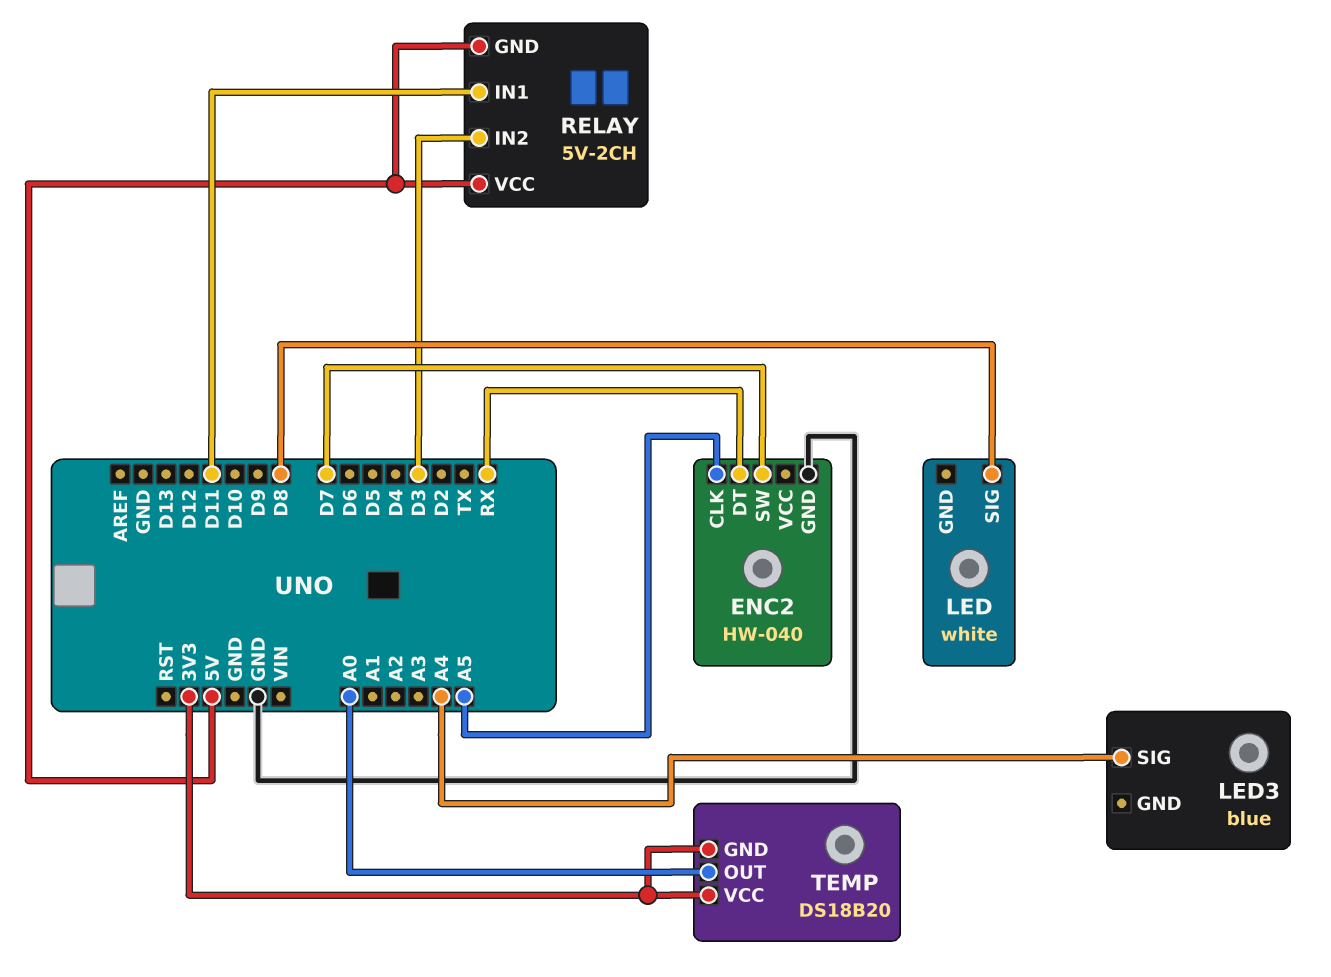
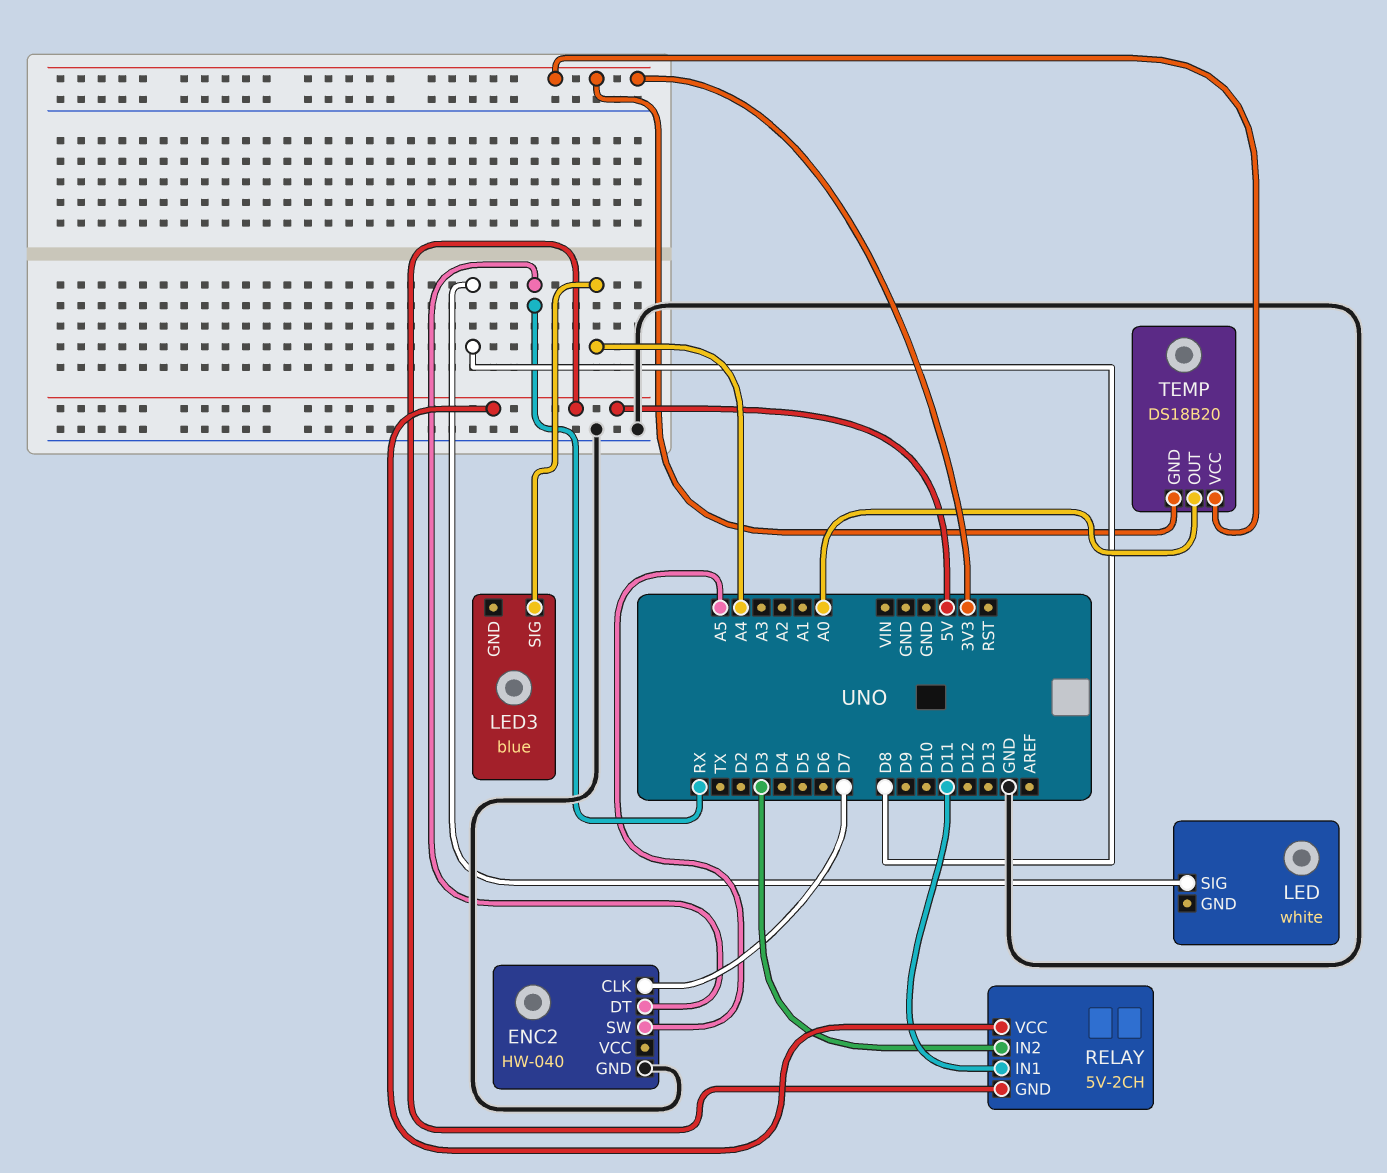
ENC2 pin CLK: A5 -> D7
ENC2 pin SW: D7 -> A5

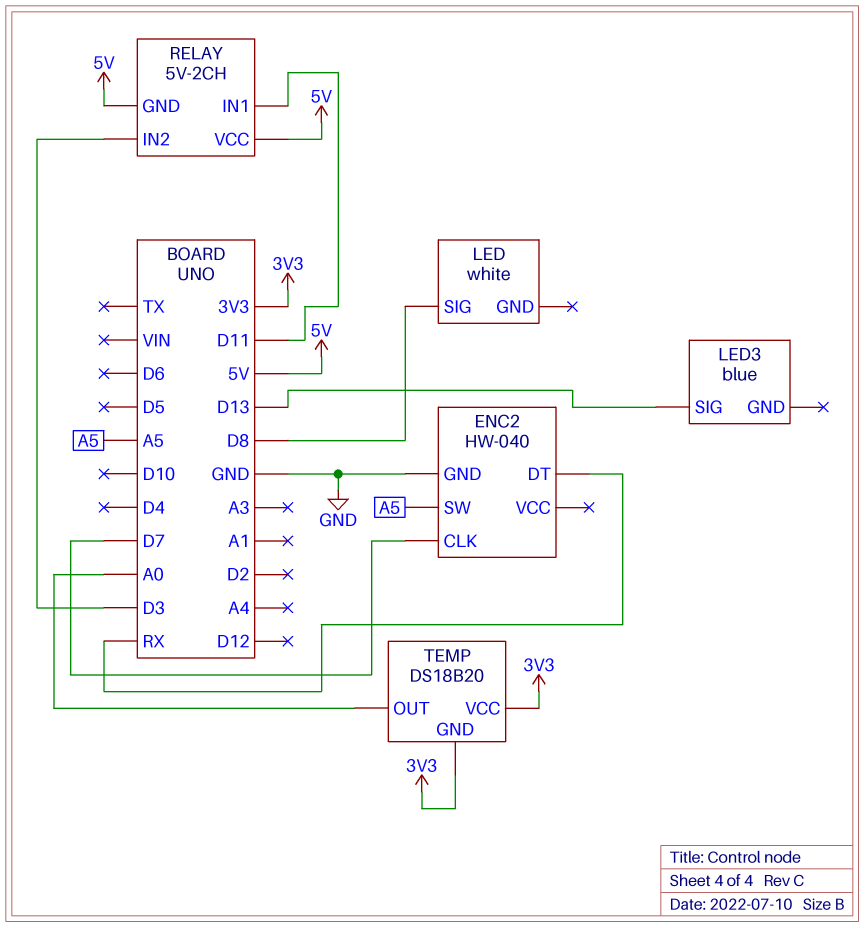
LED3 pin SIG: A4 -> D13

